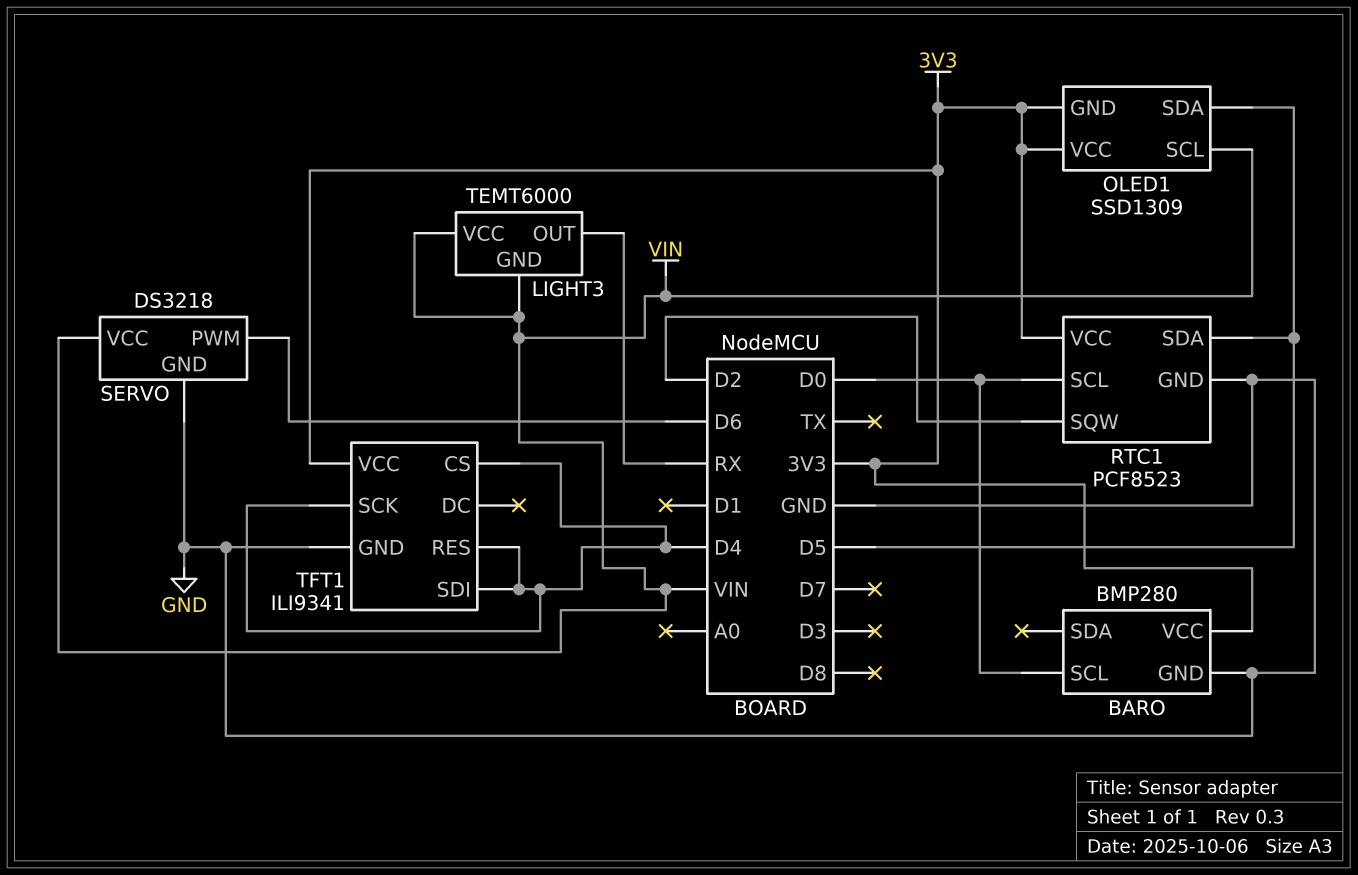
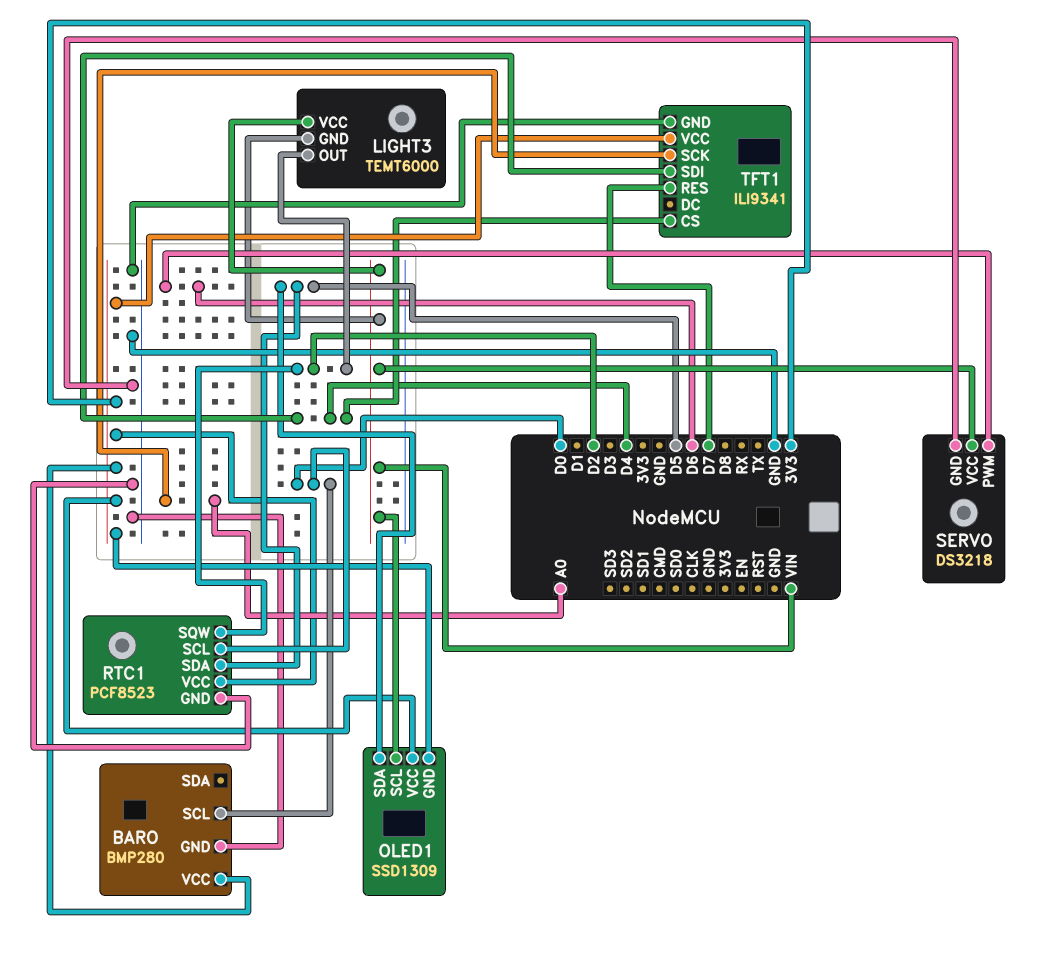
LIGHT3 pin OUT: RX -> D2
TFT1 pin RES: D4 -> D7
TFT1 pin SCK: D4 -> A0

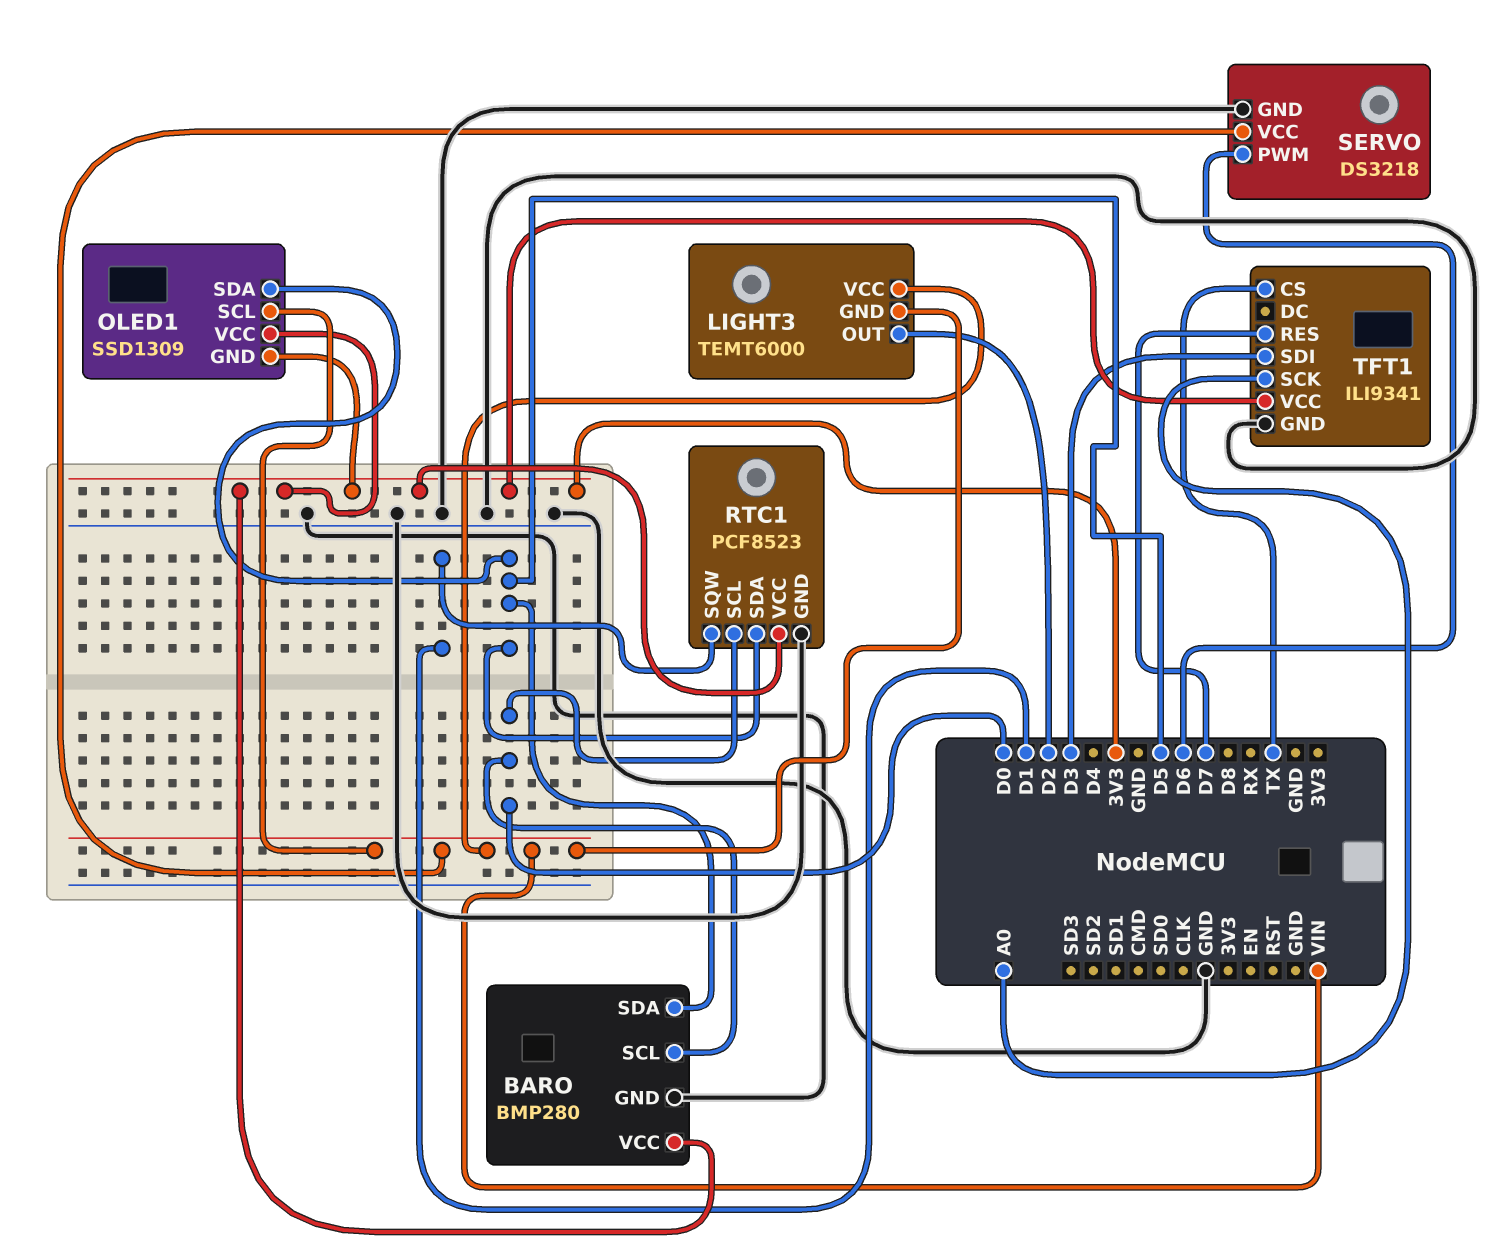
BARO pin SDA: none -> D5
RTC1 pin SQW: D2 -> D1
TFT1 pin CS: D4 -> TX
TFT1 pin SDI: D4 -> D3

